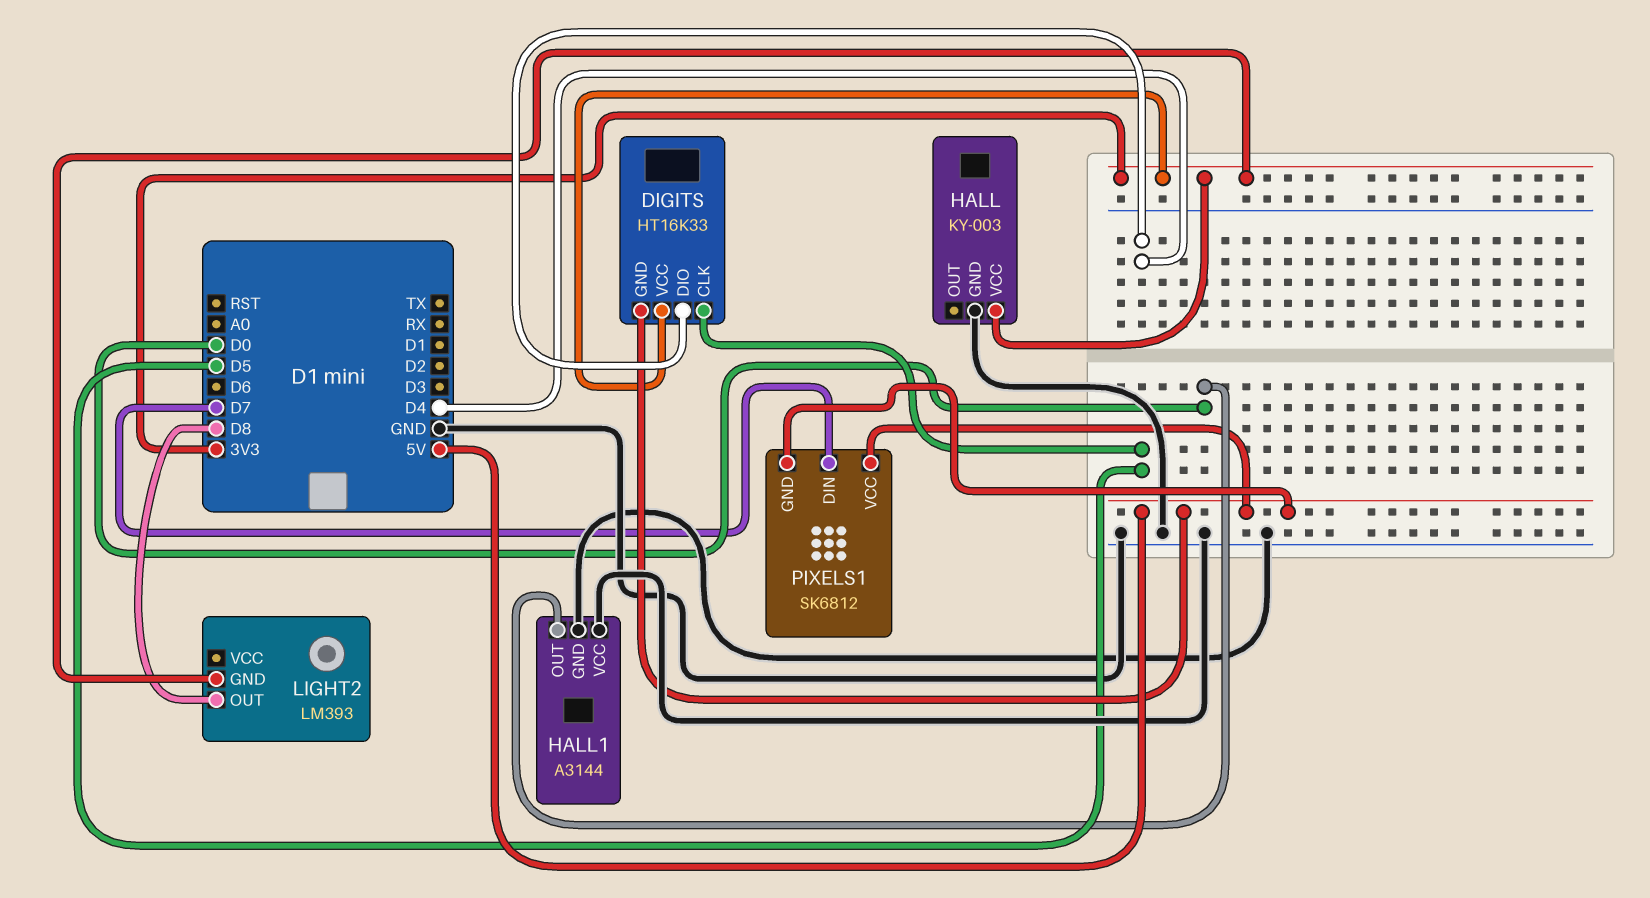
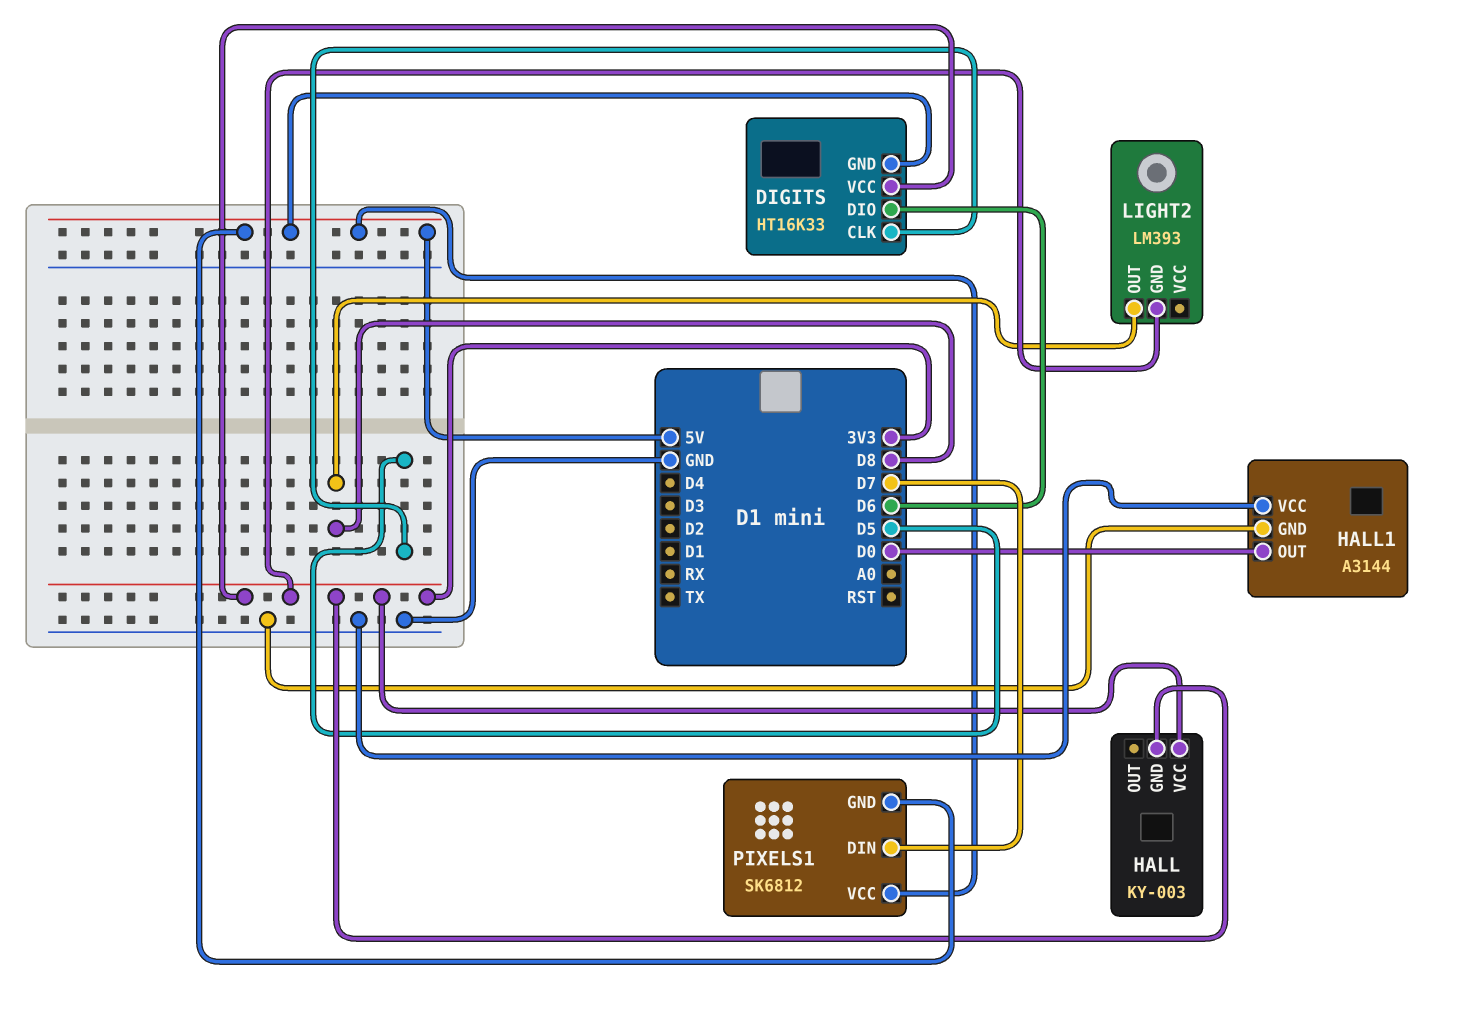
DIGITS pin DIO: D4 -> D6
HALL pin GND: GND -> 3V3

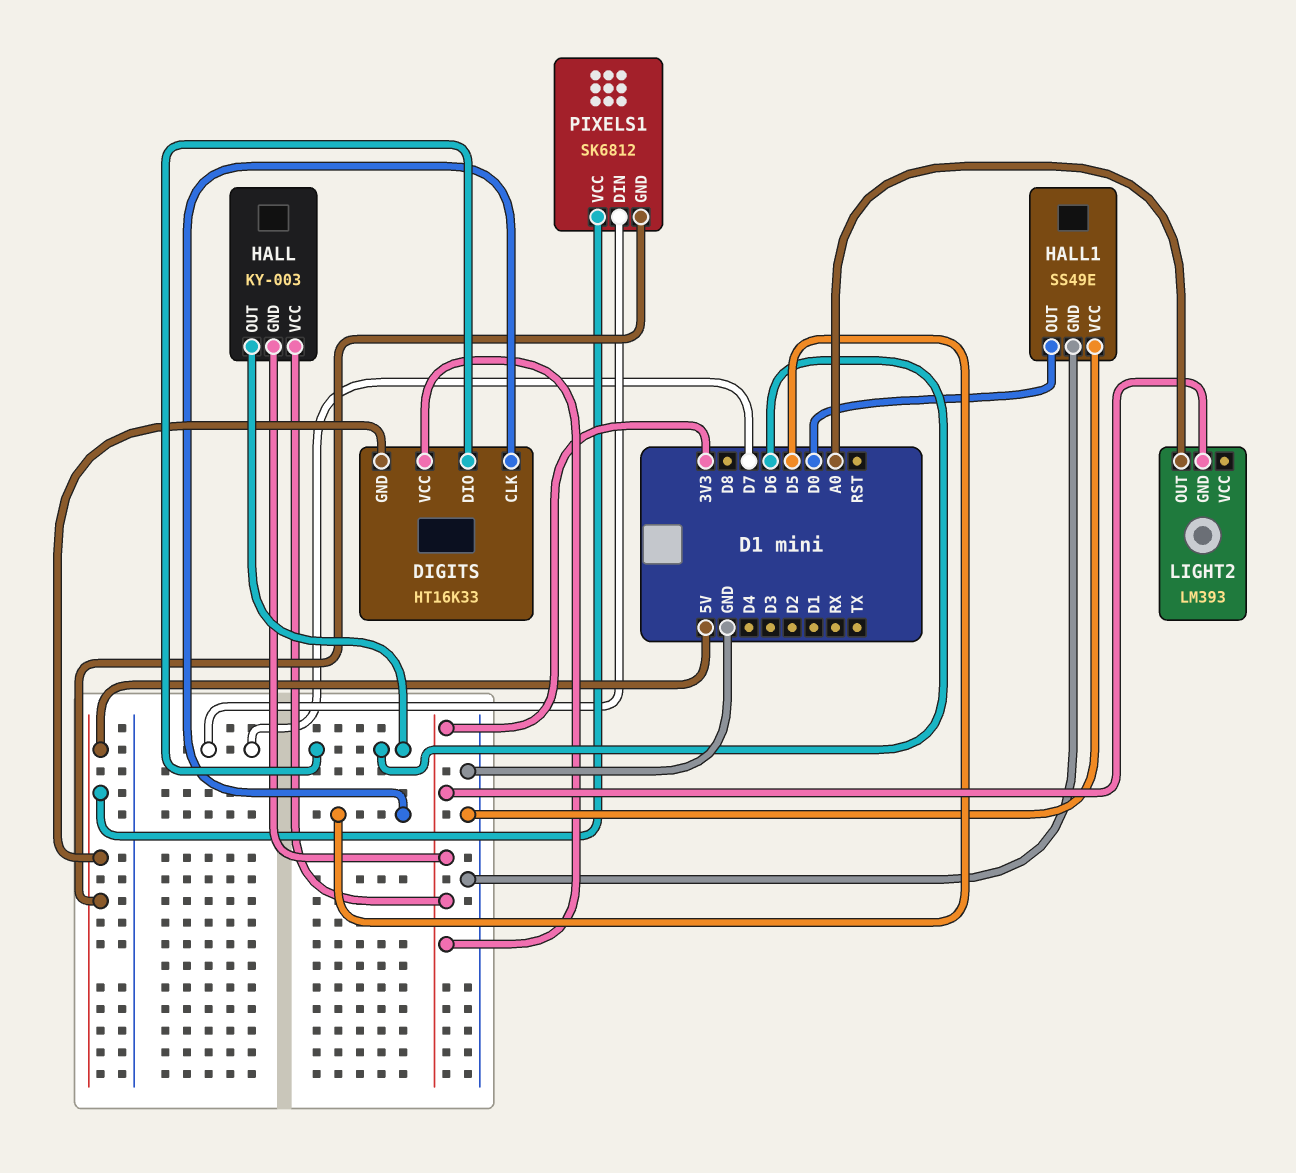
HALL pin OUT: none -> D6
HALL1: A3144 -> SS49E
LIGHT2 pin OUT: D8 -> A0

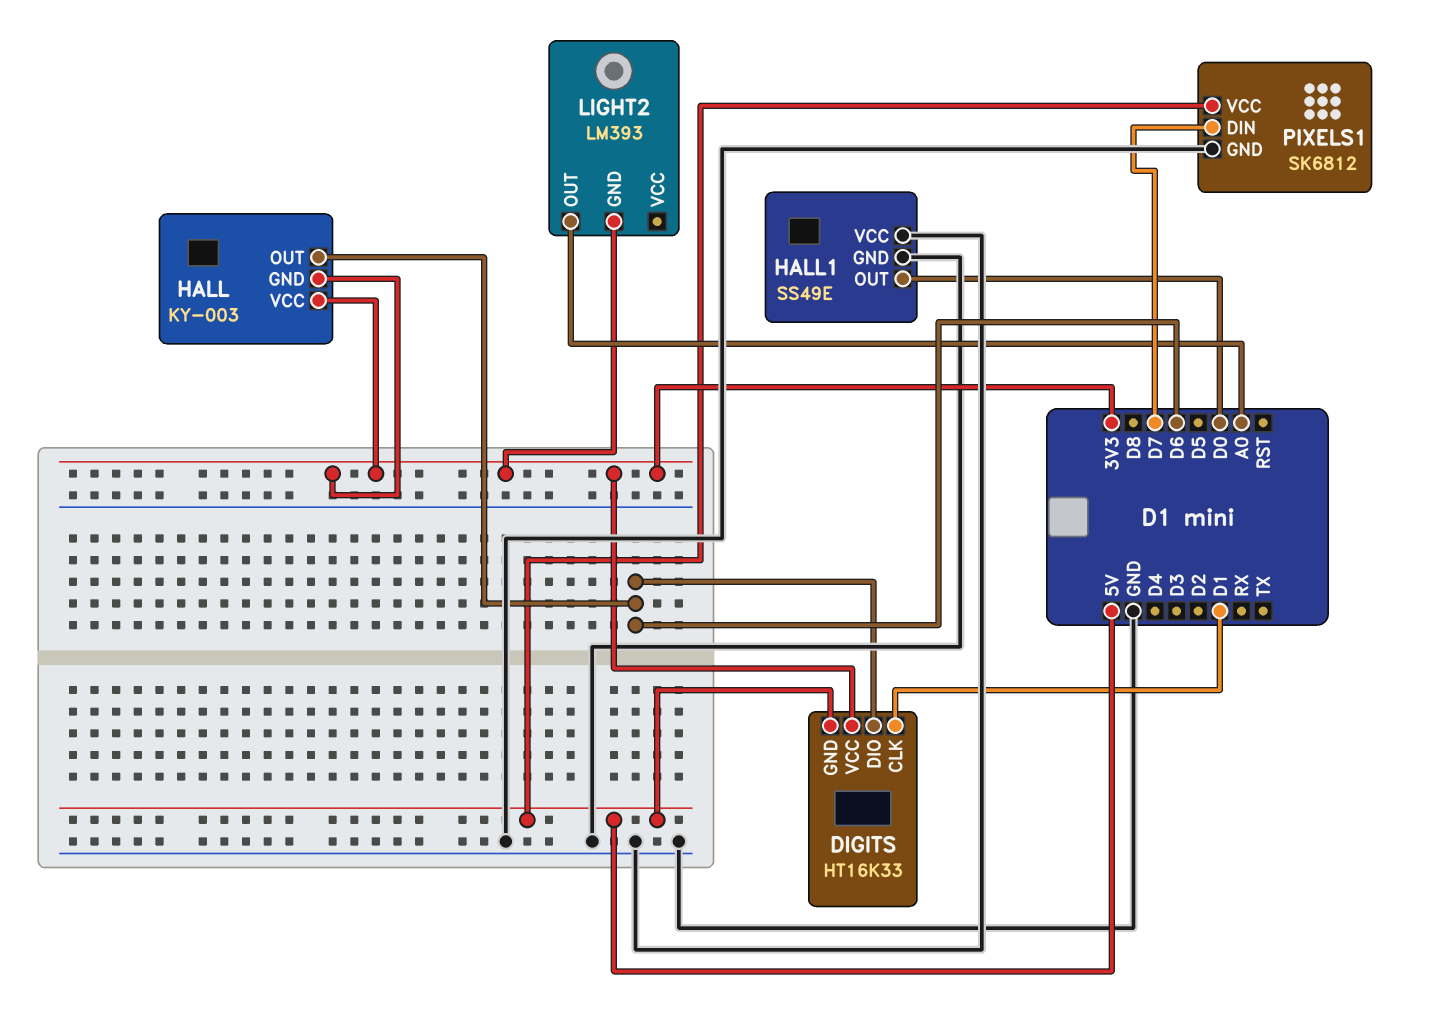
DIGITS pin CLK: D5 -> D1
PIXELS1 pin GND: 5V -> GND

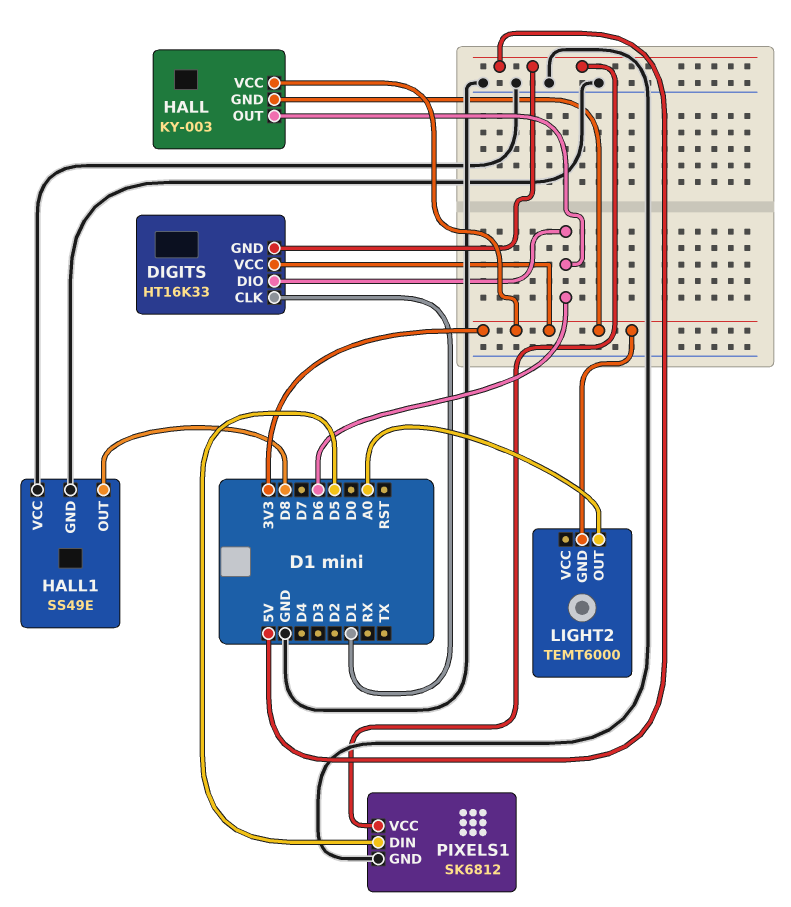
HALL1 pin OUT: D0 -> D8
LIGHT2: LM393 -> TEMT6000
PIXELS1 pin DIN: D7 -> D5

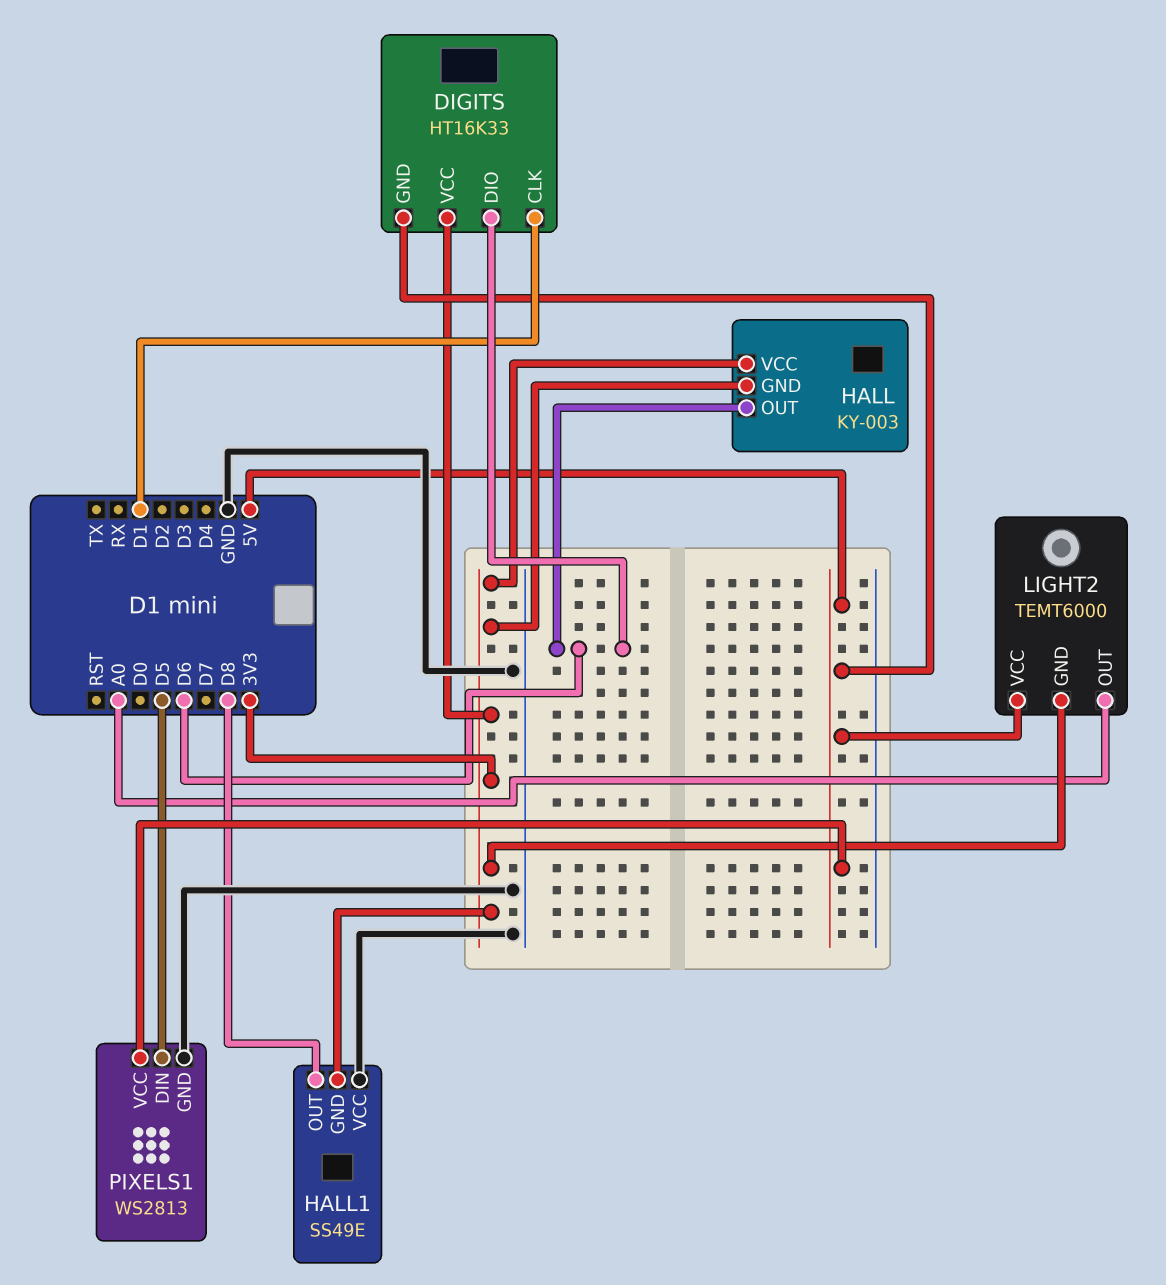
HALL1 pin GND: GND -> 3V3
LIGHT2 pin VCC: none -> 5V
PIXELS1: SK6812 -> WS2813

